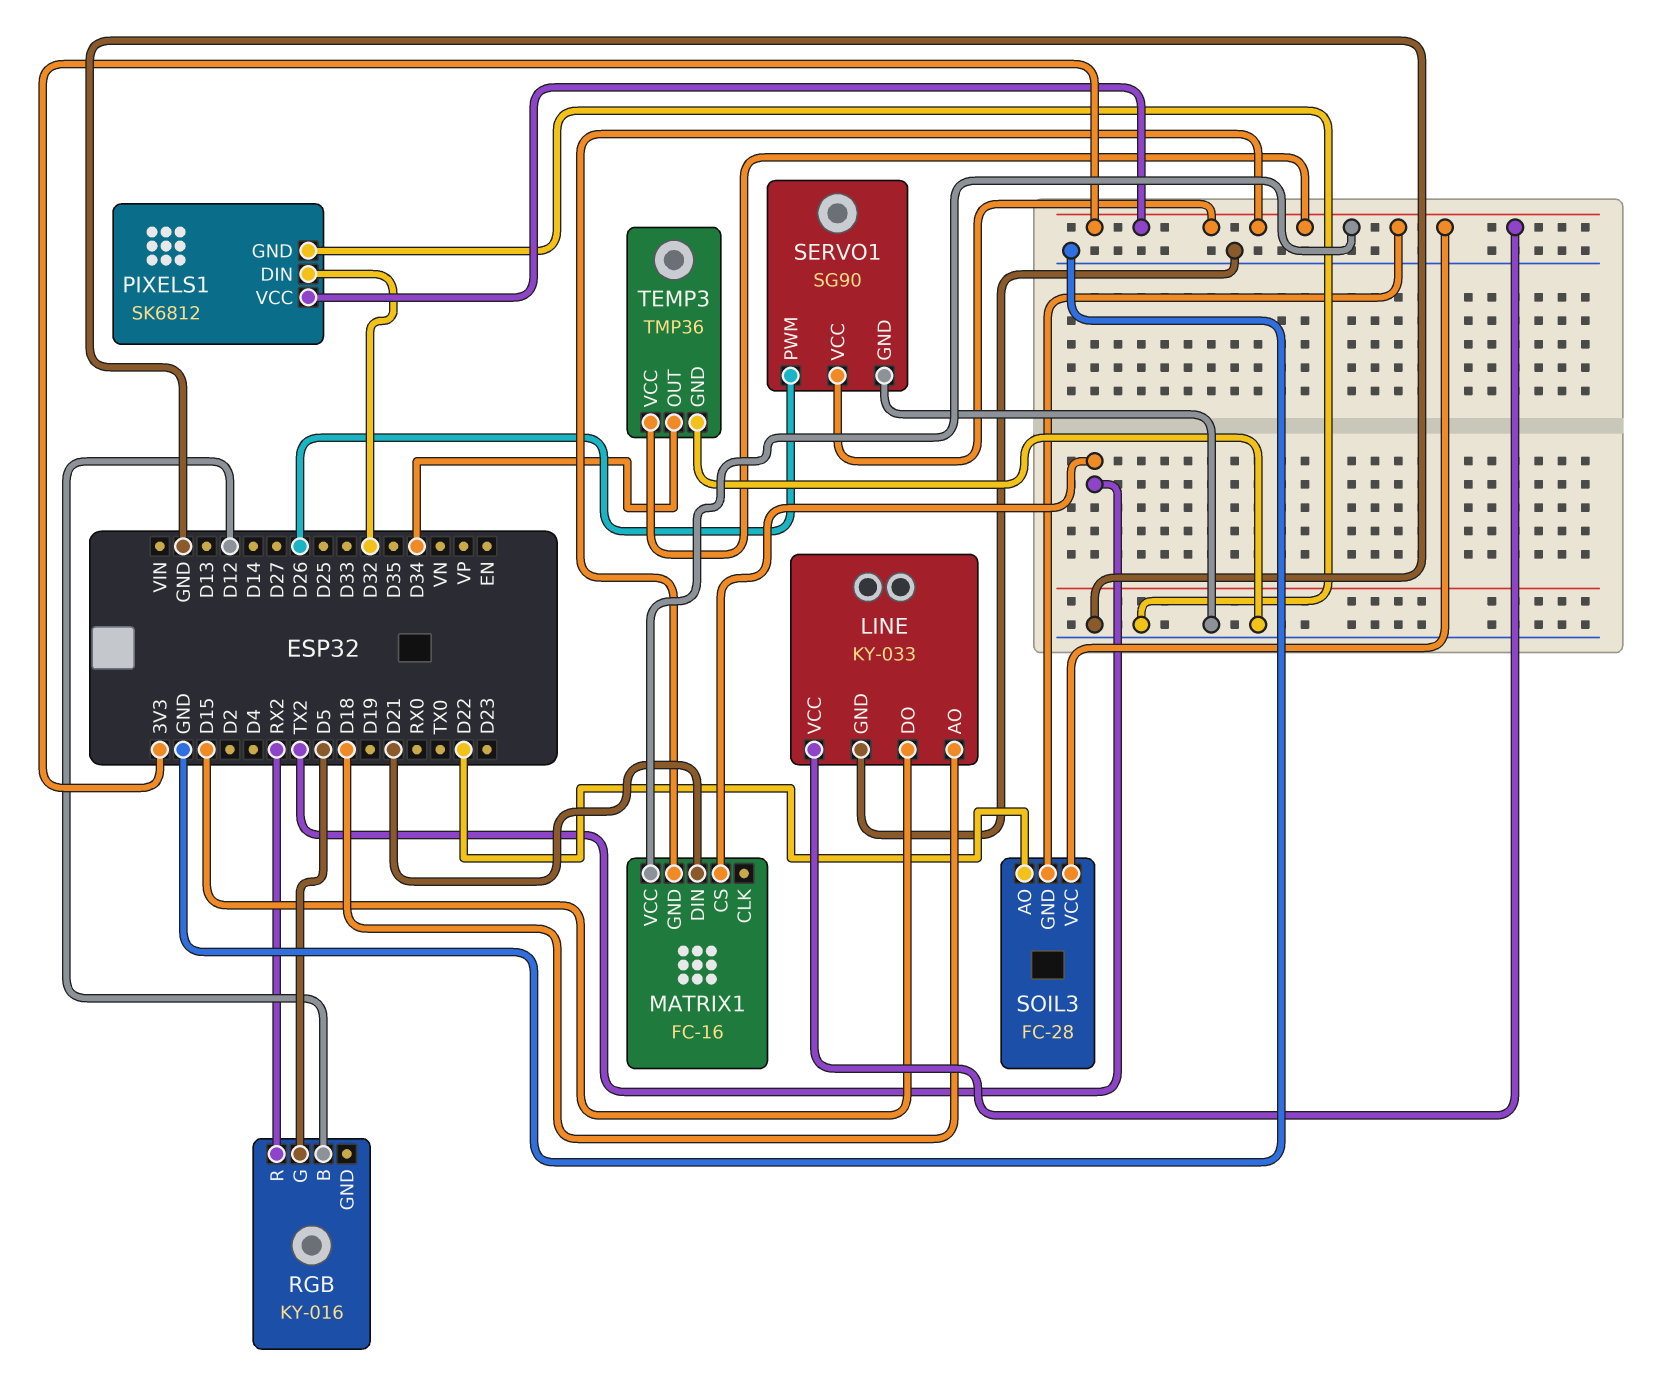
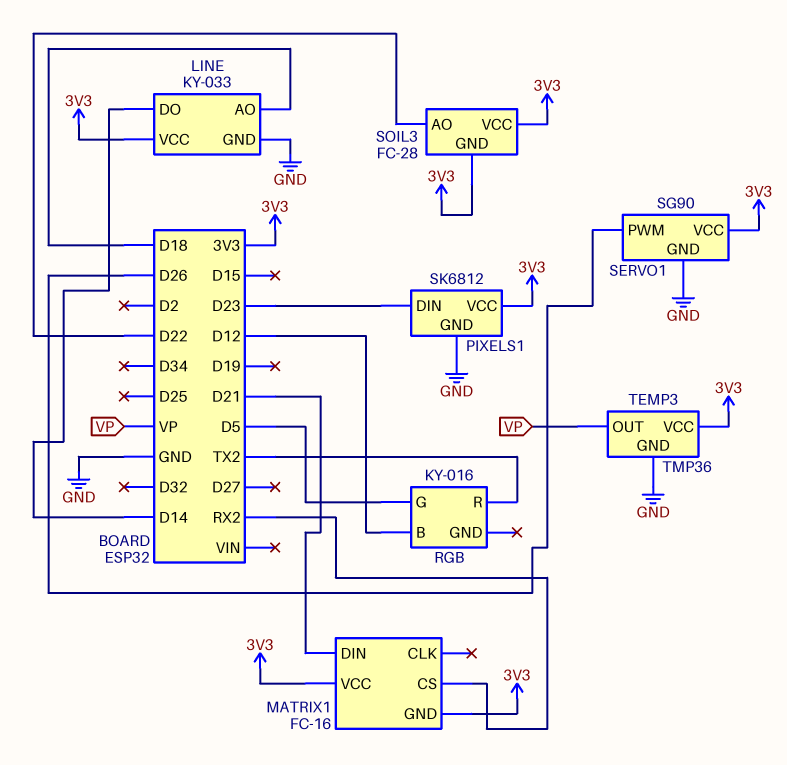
LINE pin DO: D15 -> D14
MATRIX1 pin CS: TX2 -> RX2
PIXELS1 pin DIN: D32 -> D23
RGB pin R: RX2 -> TX2
TEMP3 pin OUT: D34 -> VP

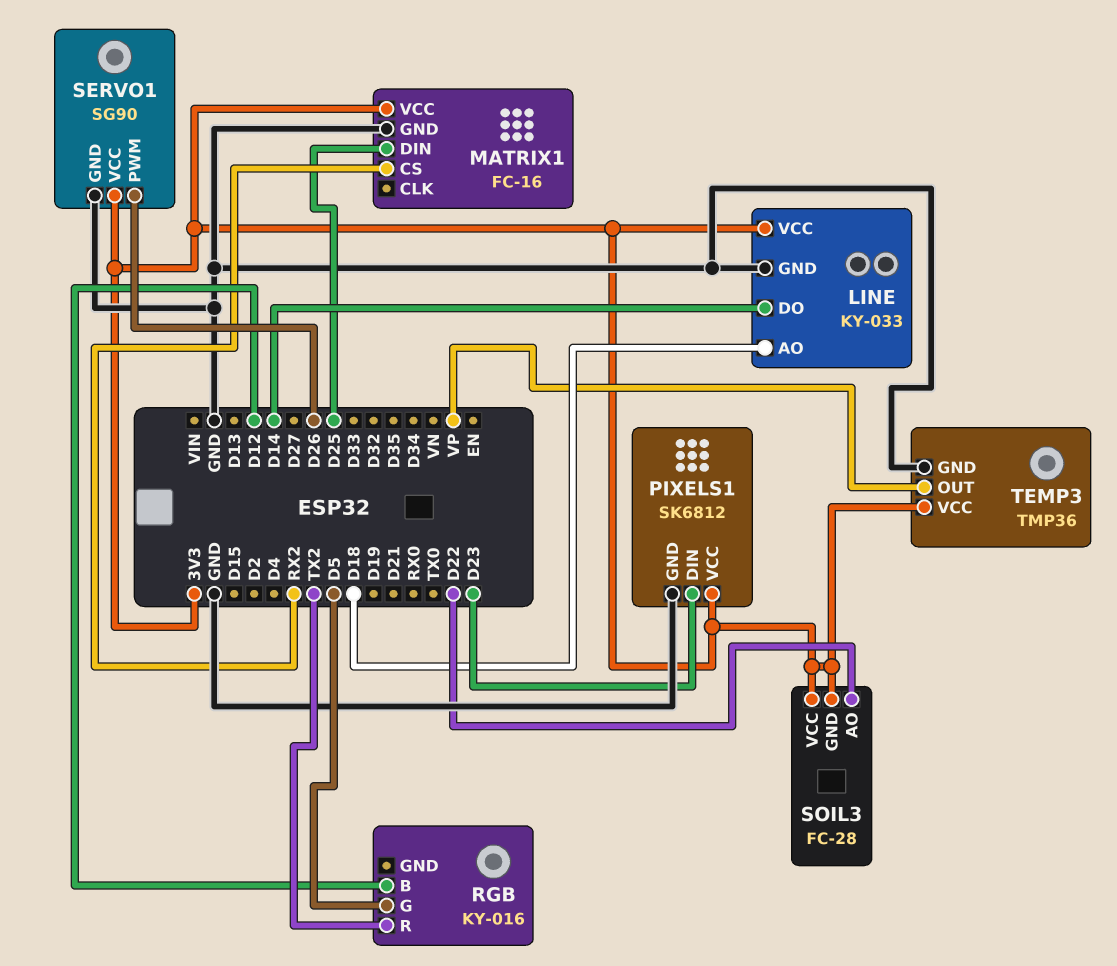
MATRIX1 pin DIN: D21 -> D25
MATRIX1 pin GND: 3V3 -> GND

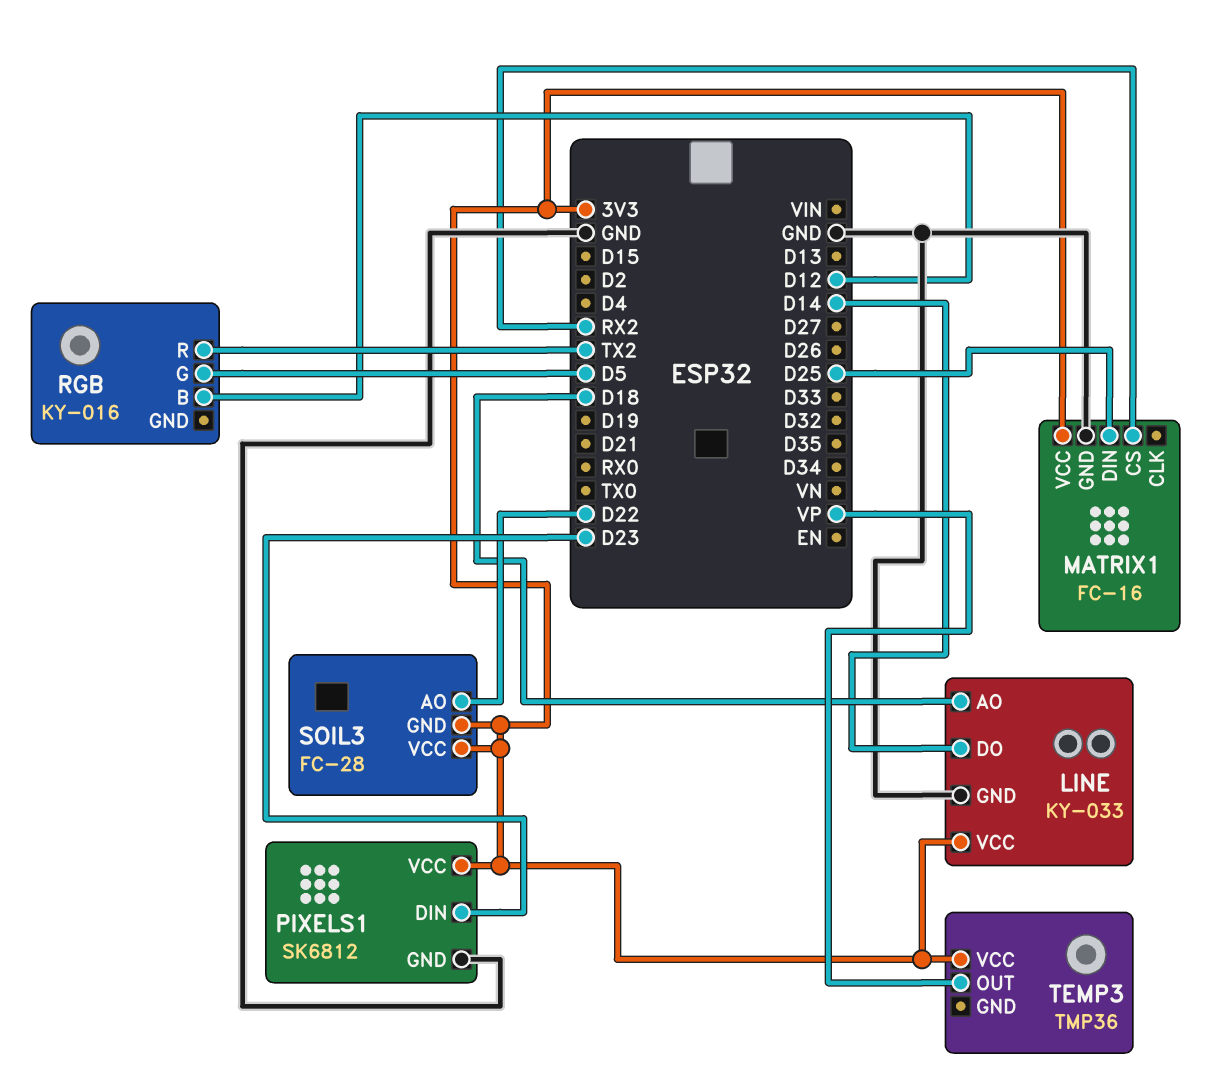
SERVO1: SG90 -> none
SERVO1 pin GND: GND -> none
SERVO1 pin PWM: D26 -> none
SERVO1 pin VCC: 3V3 -> none
TEMP3 pin GND: GND -> none

